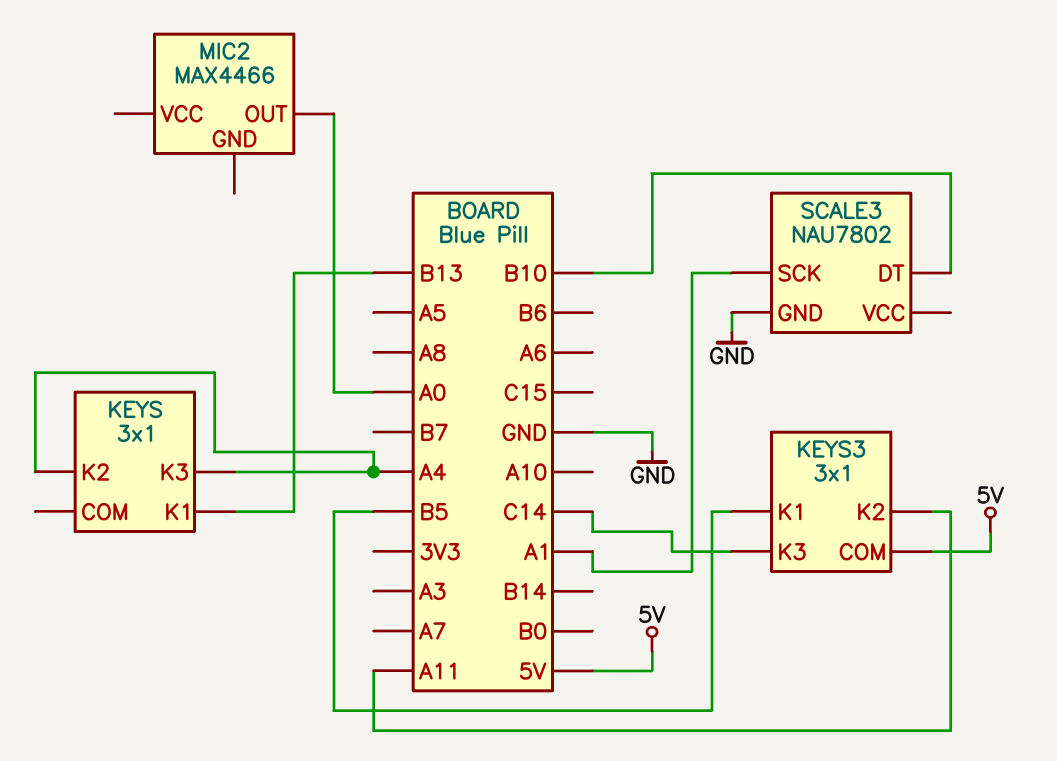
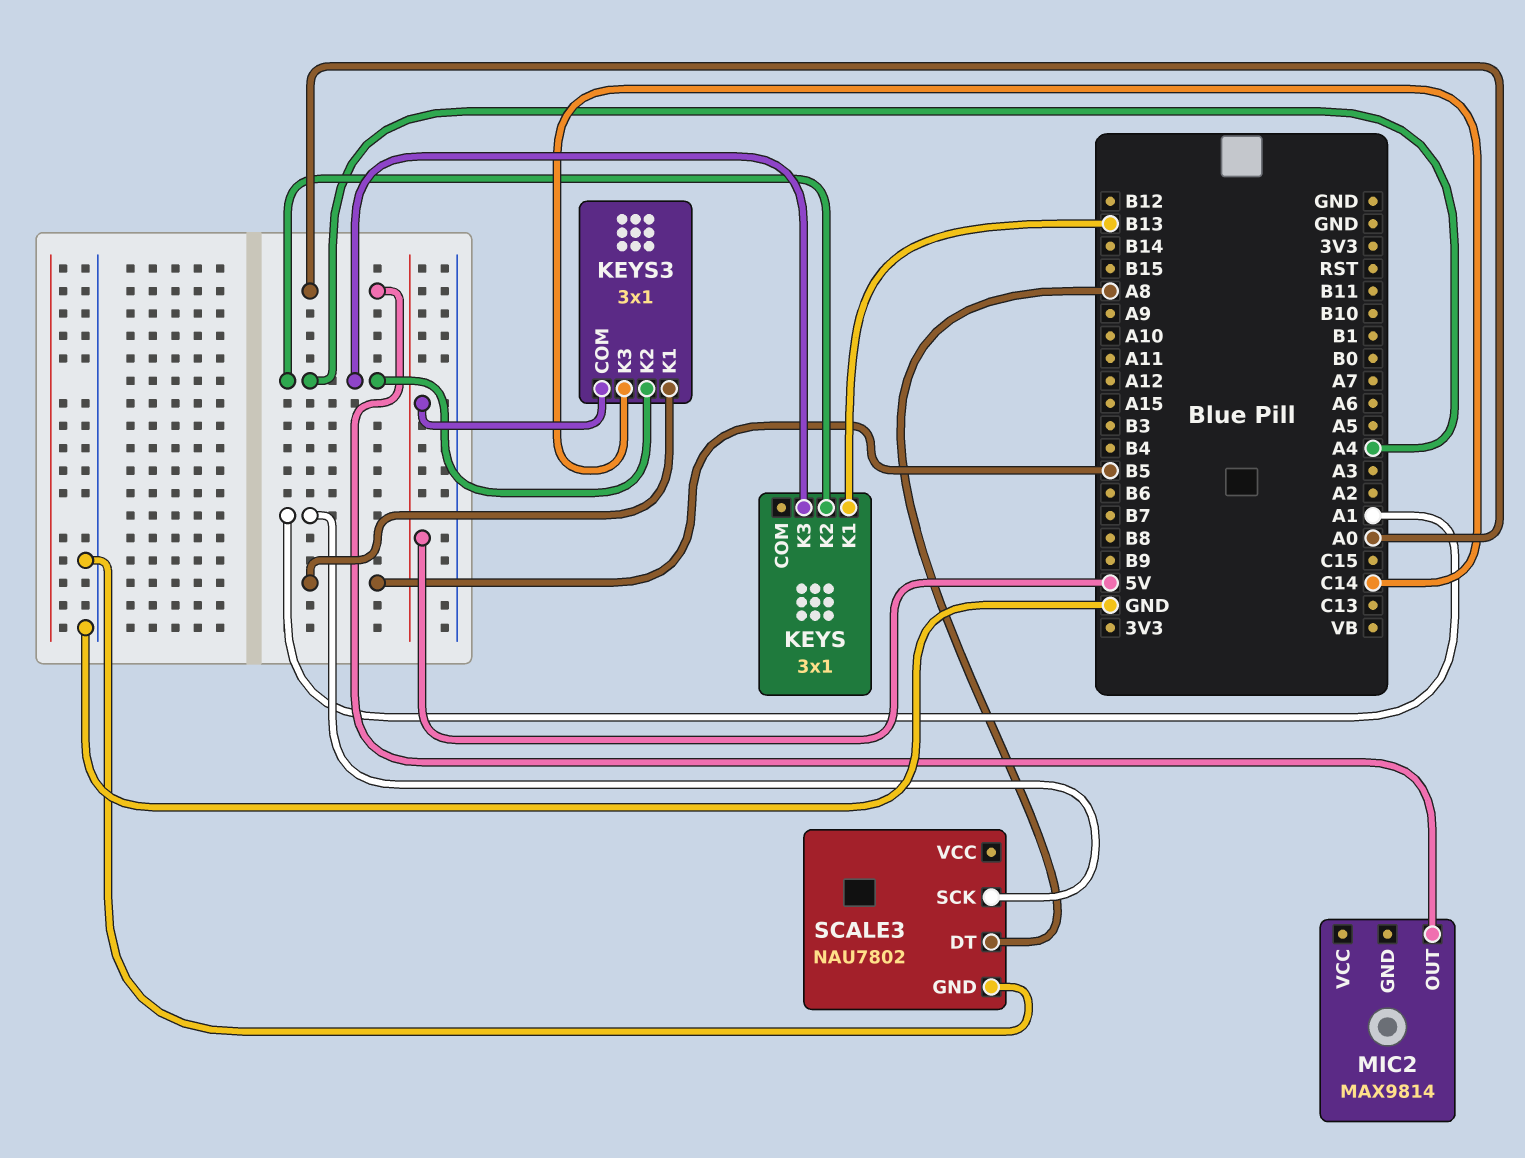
KEYS3 pin K2: A11 -> A4
MIC2: MAX4466 -> MAX9814
SCALE3 pin DT: B10 -> A8

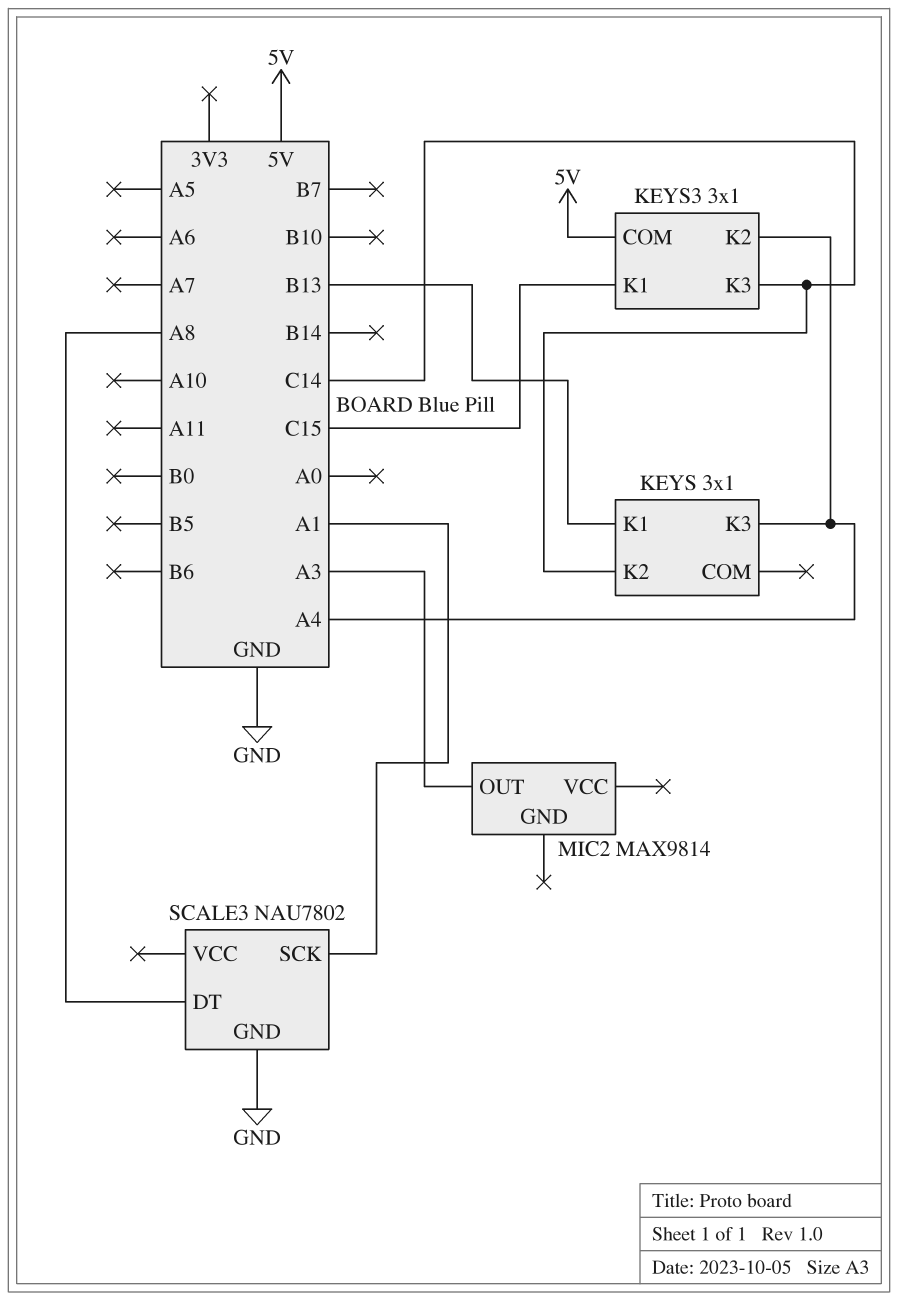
KEYS pin K2: A4 -> C14
KEYS3 pin K1: B5 -> C15
MIC2 pin OUT: A0 -> A3

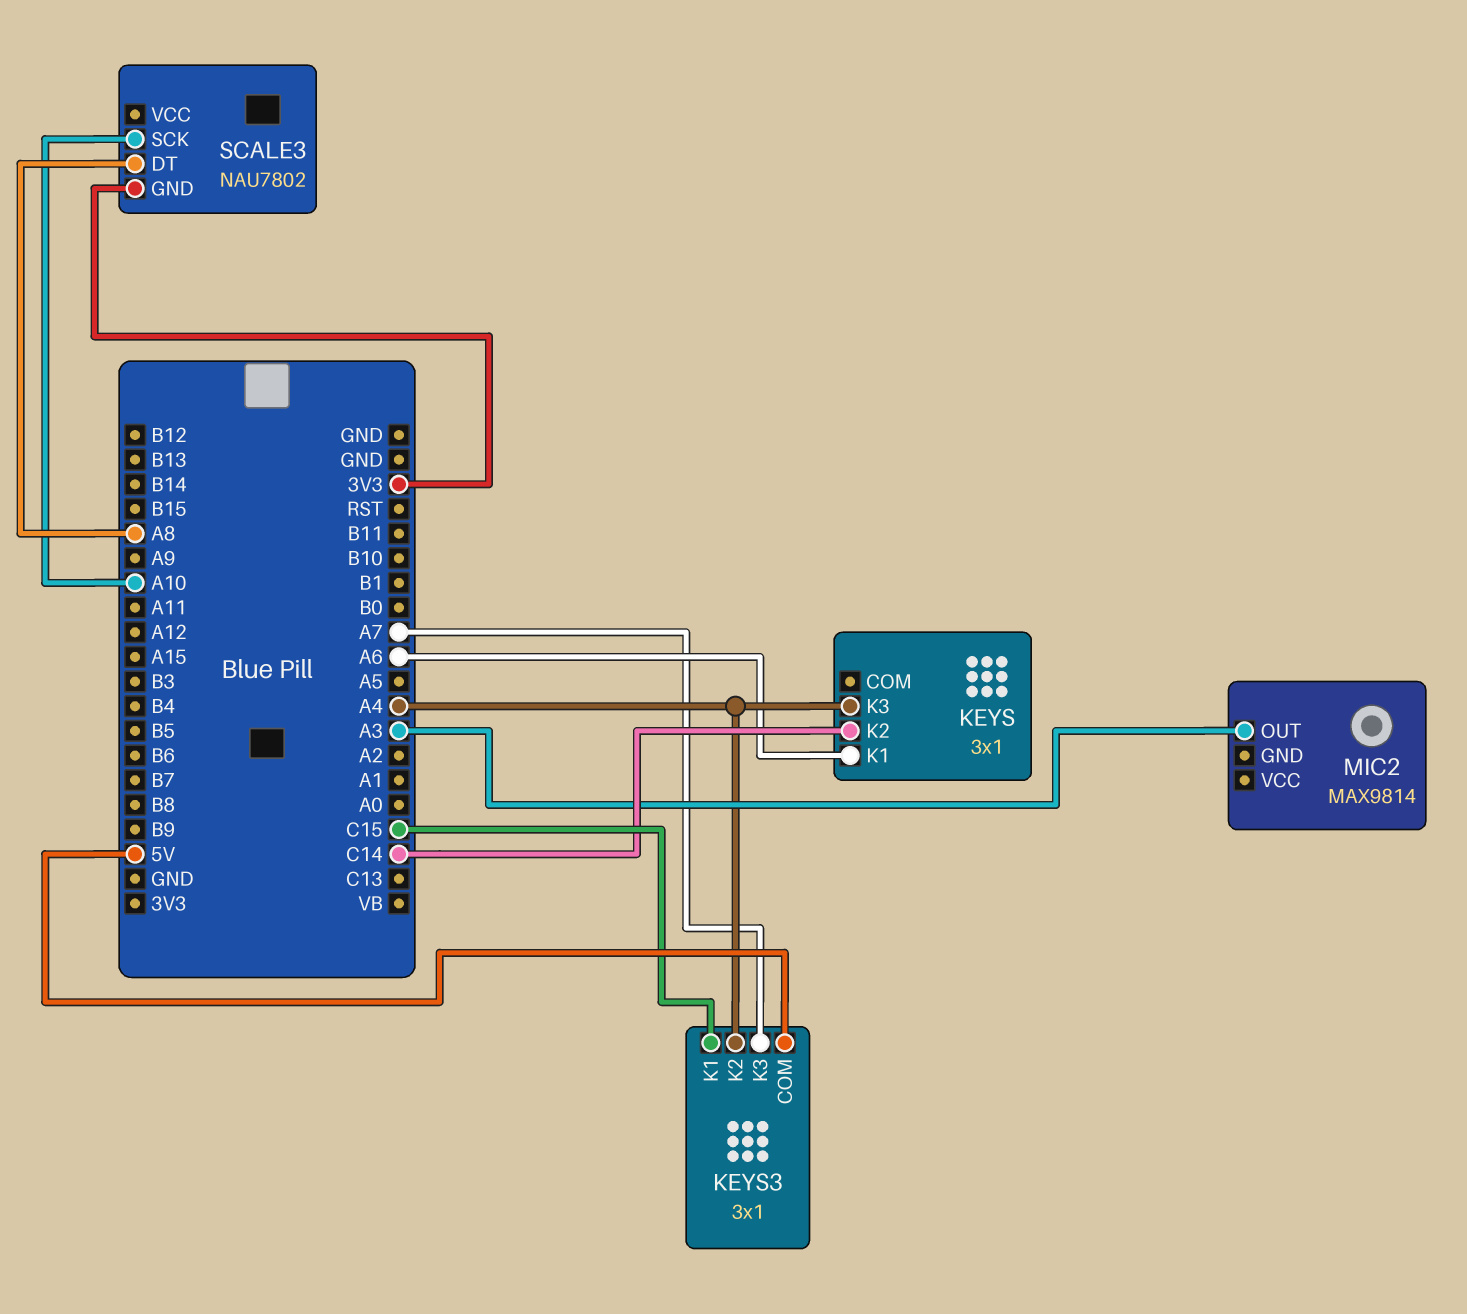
KEYS pin K1: B13 -> A6
KEYS3 pin K3: C14 -> A7
SCALE3 pin GND: GND -> 3V3
SCALE3 pin SCK: A1 -> A10

